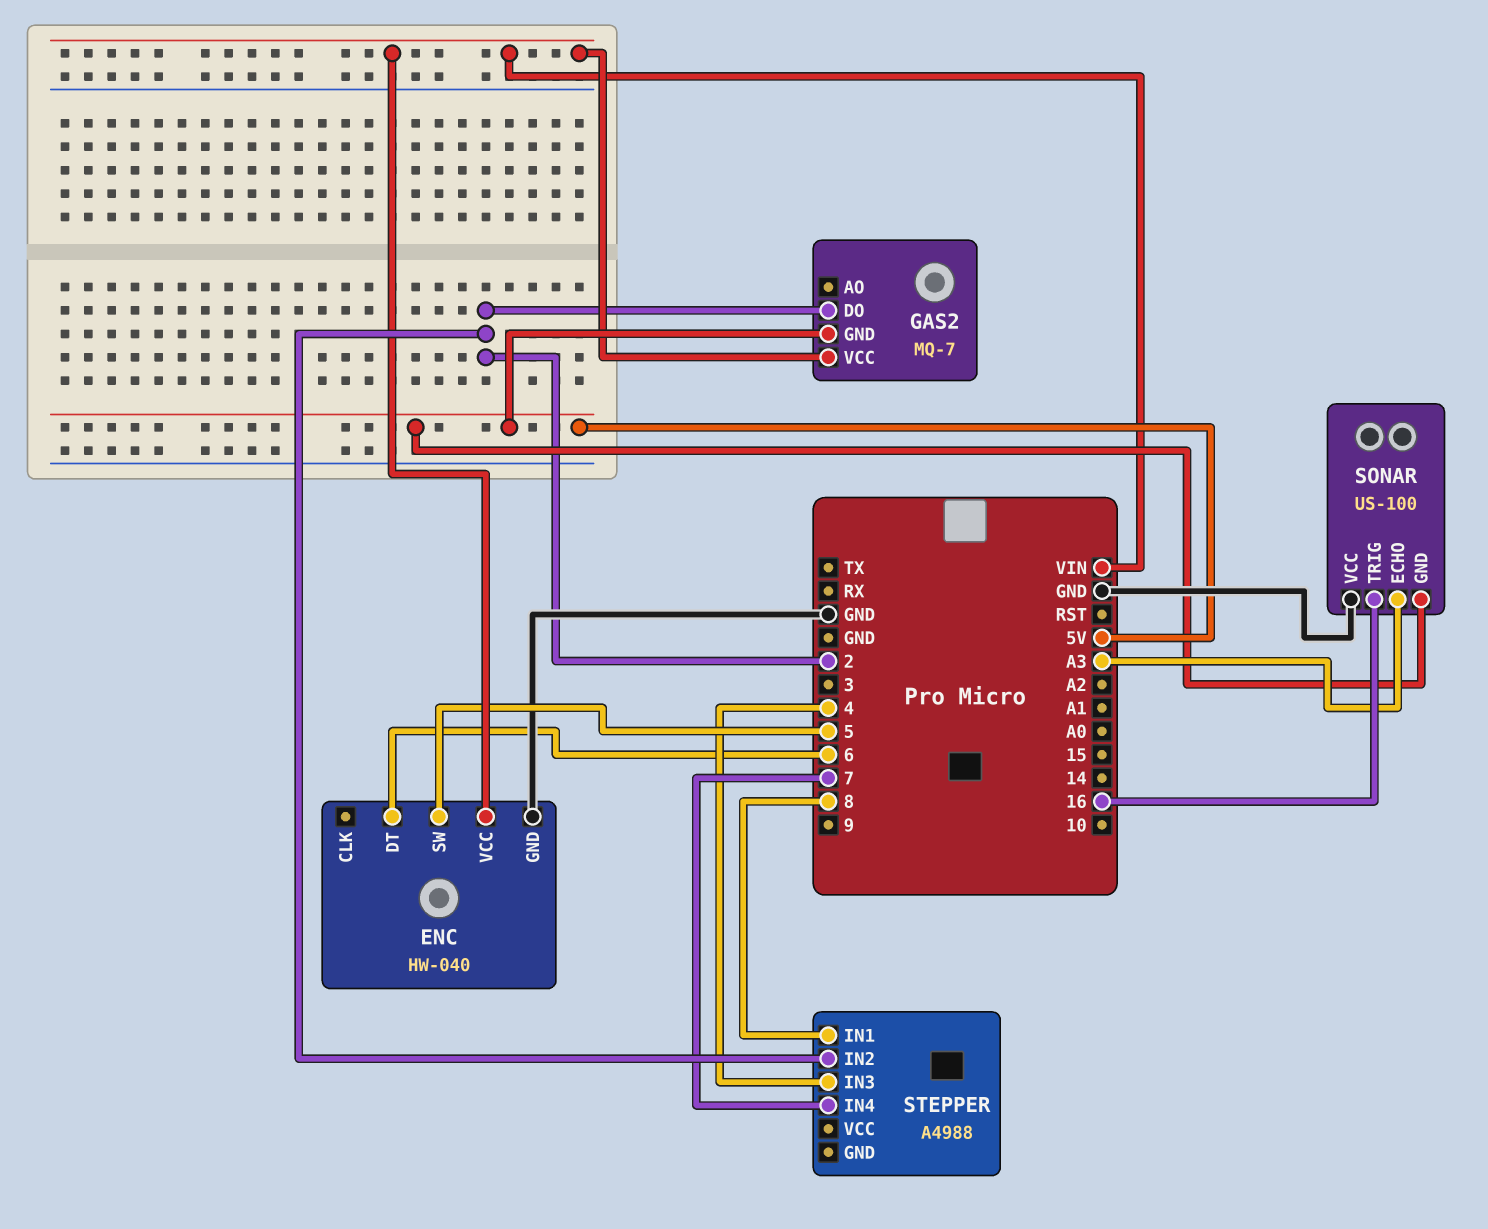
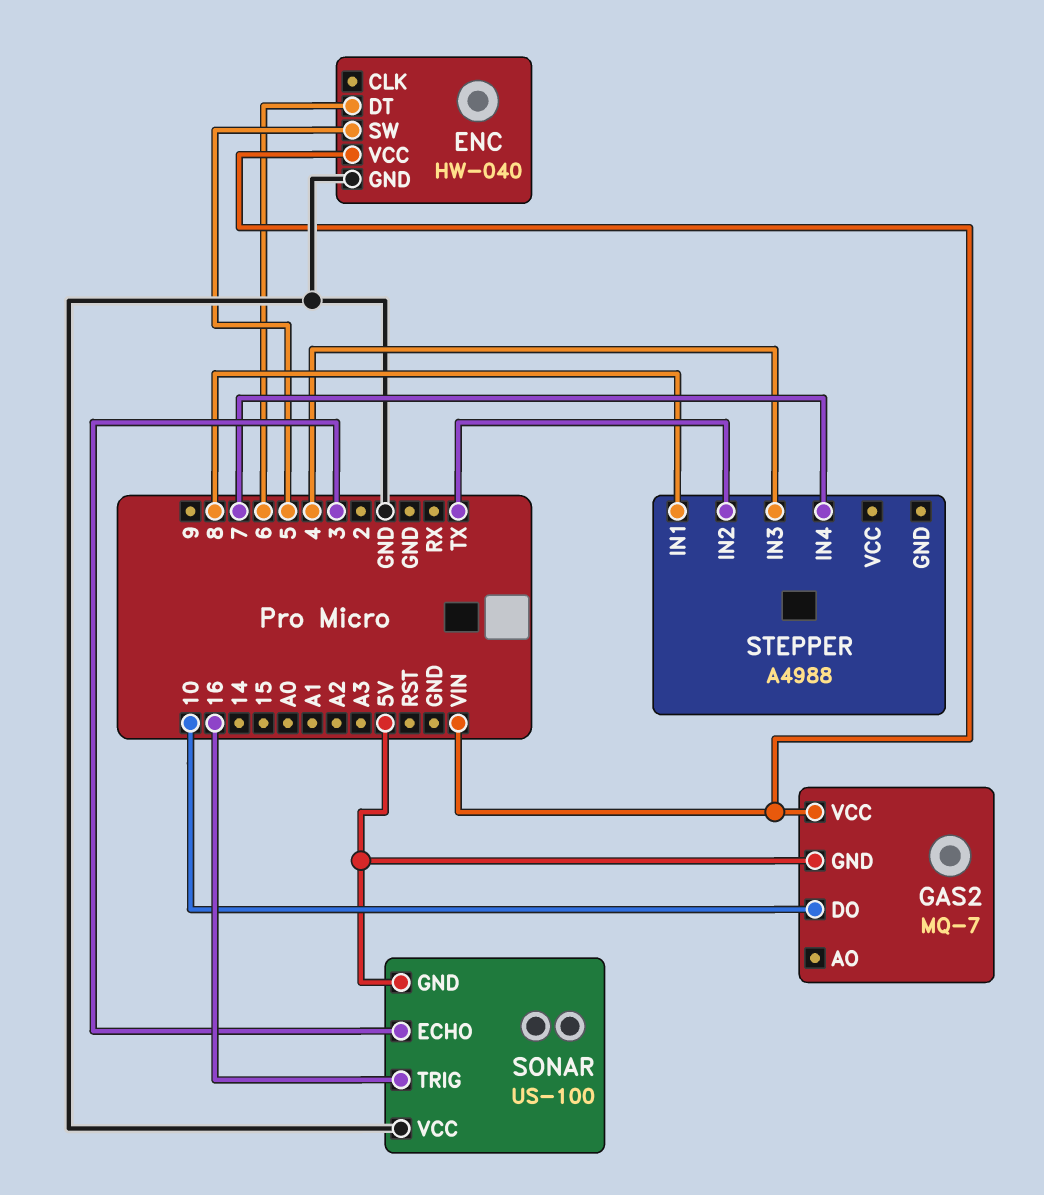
GAS2 pin DO: 2 -> 10
SONAR pin ECHO: A3 -> 3
STEPPER pin IN2: 2 -> TX

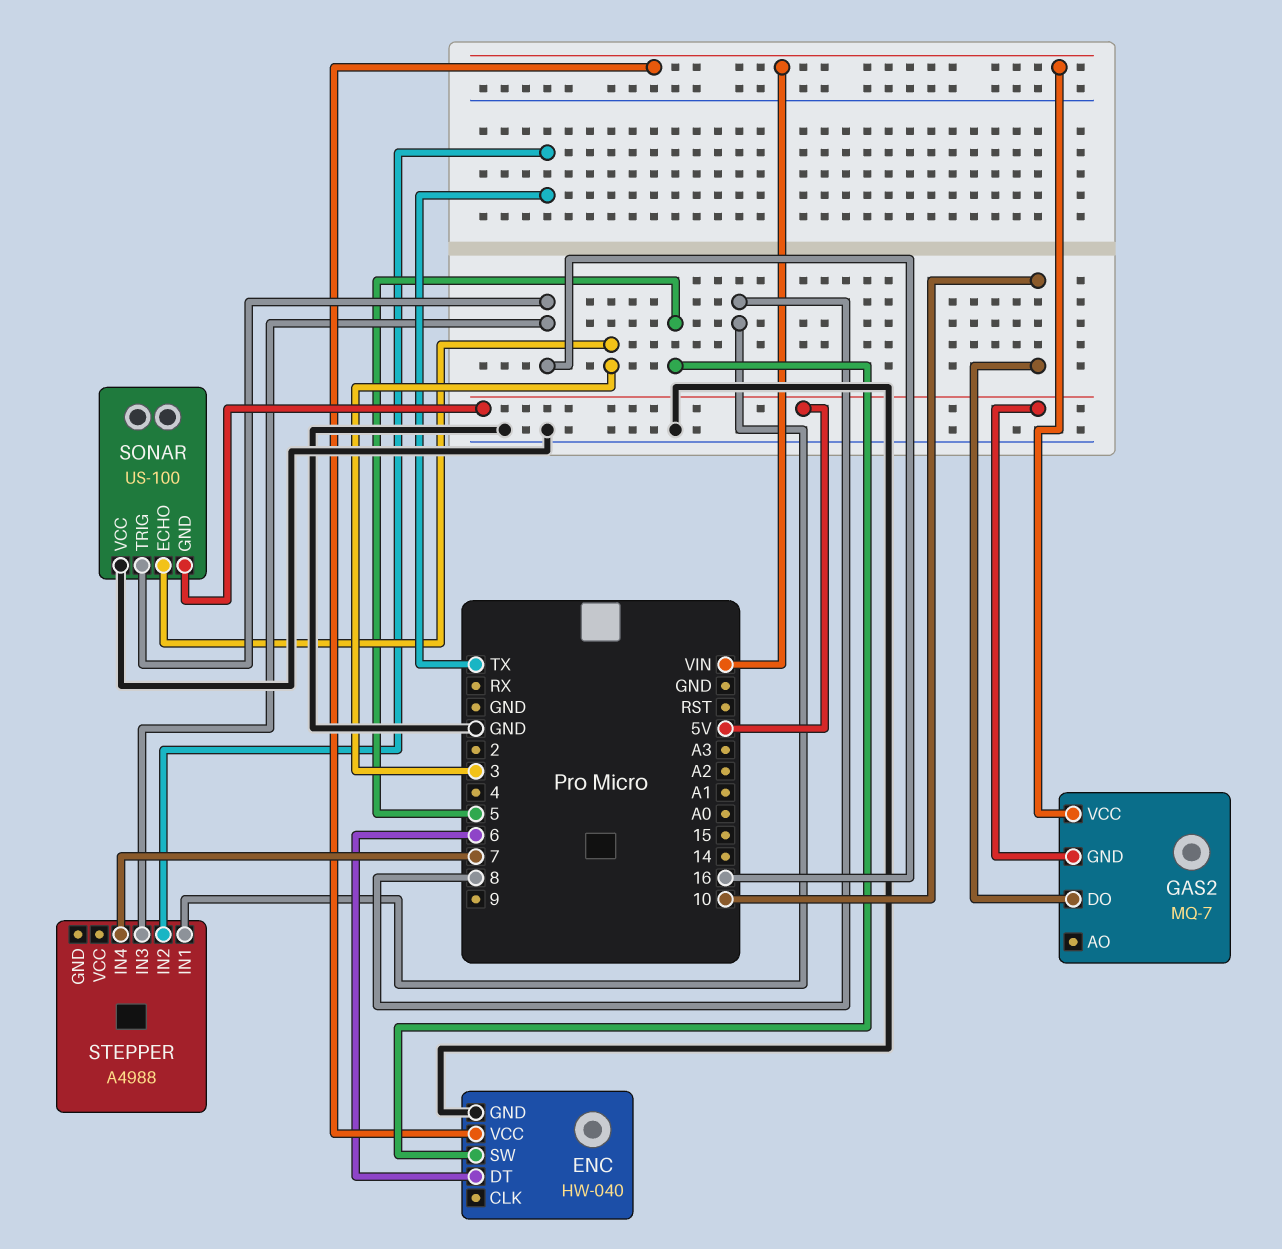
STEPPER pin IN3: 4 -> 16

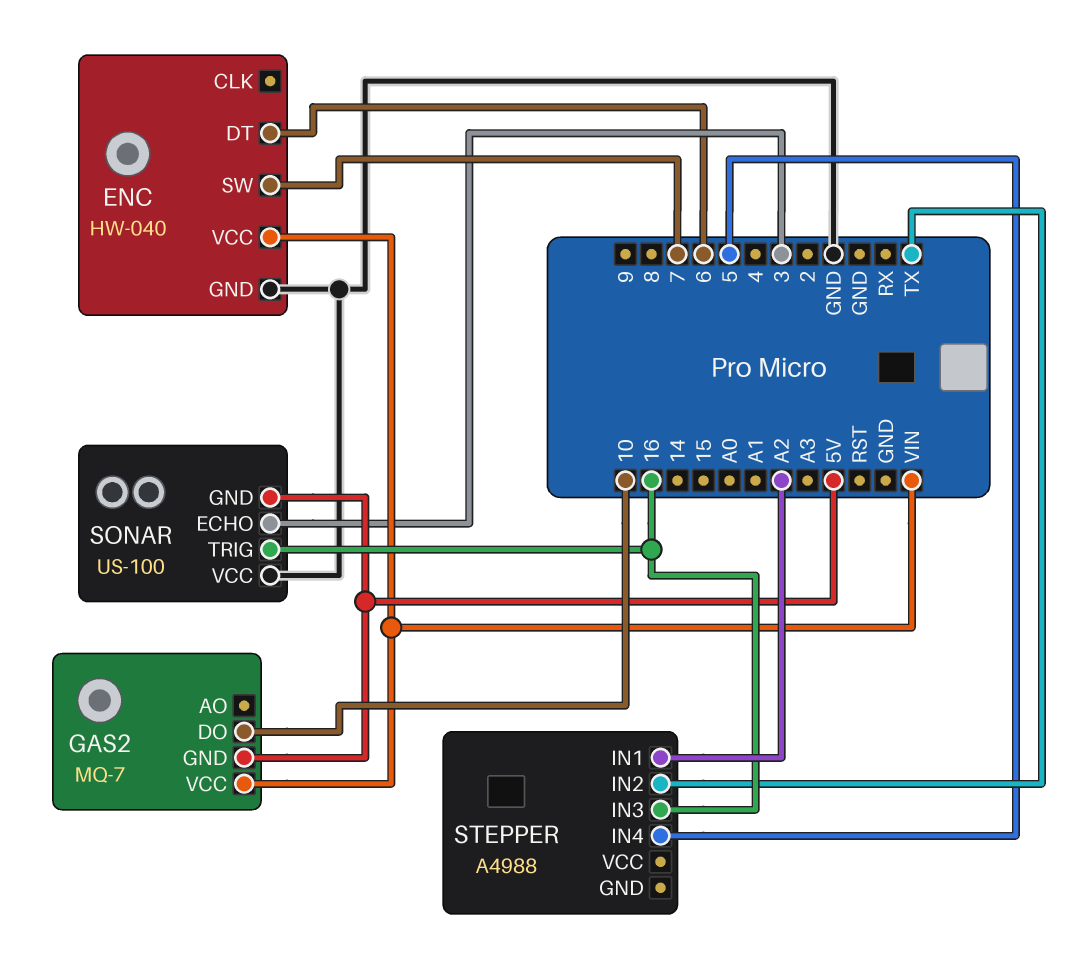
ENC pin SW: 5 -> 7
STEPPER pin IN1: 8 -> A2
STEPPER pin IN4: 7 -> 5

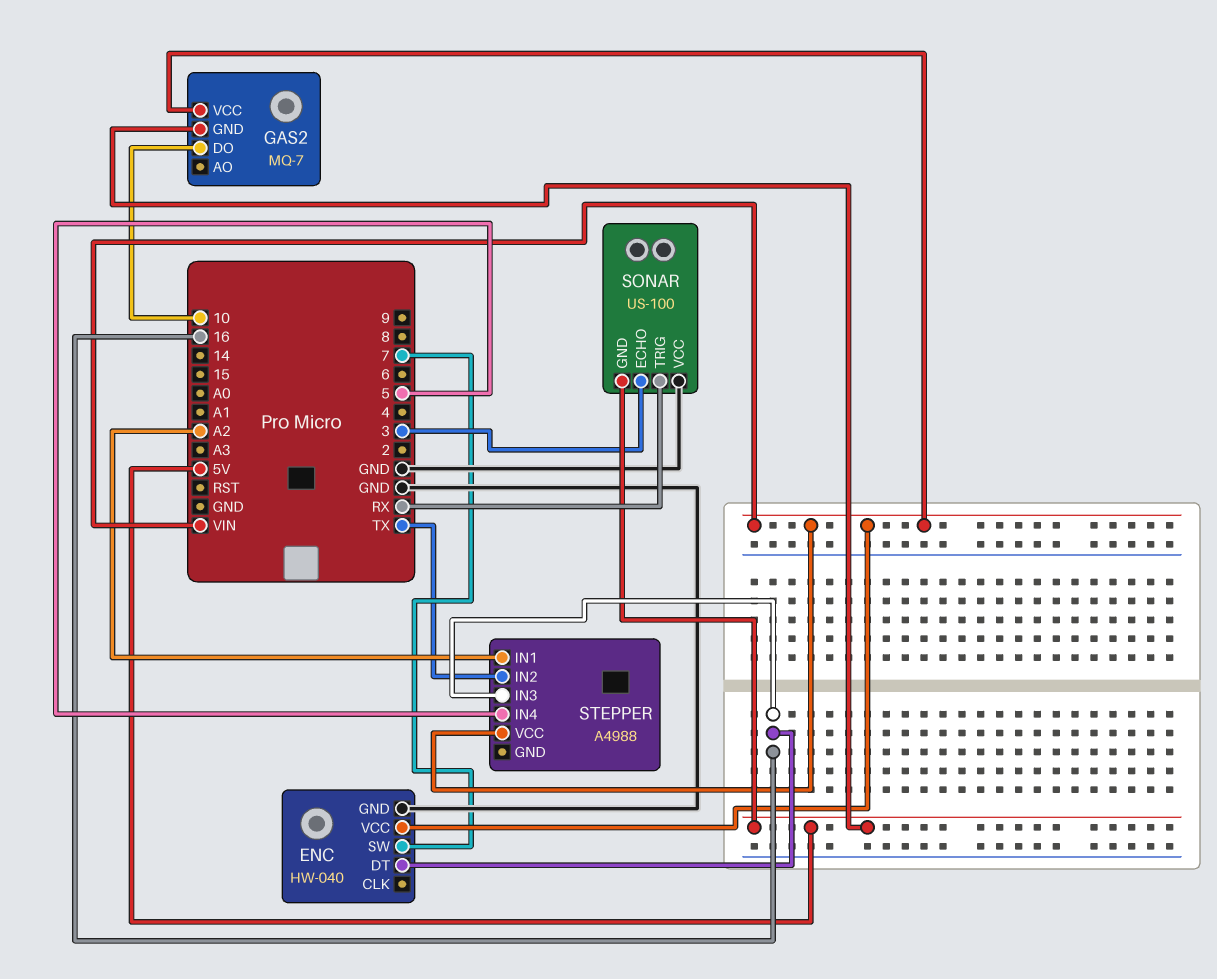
ENC pin DT: 6 -> 16
SONAR pin TRIG: 16 -> RX
STEPPER pin VCC: none -> VIN

